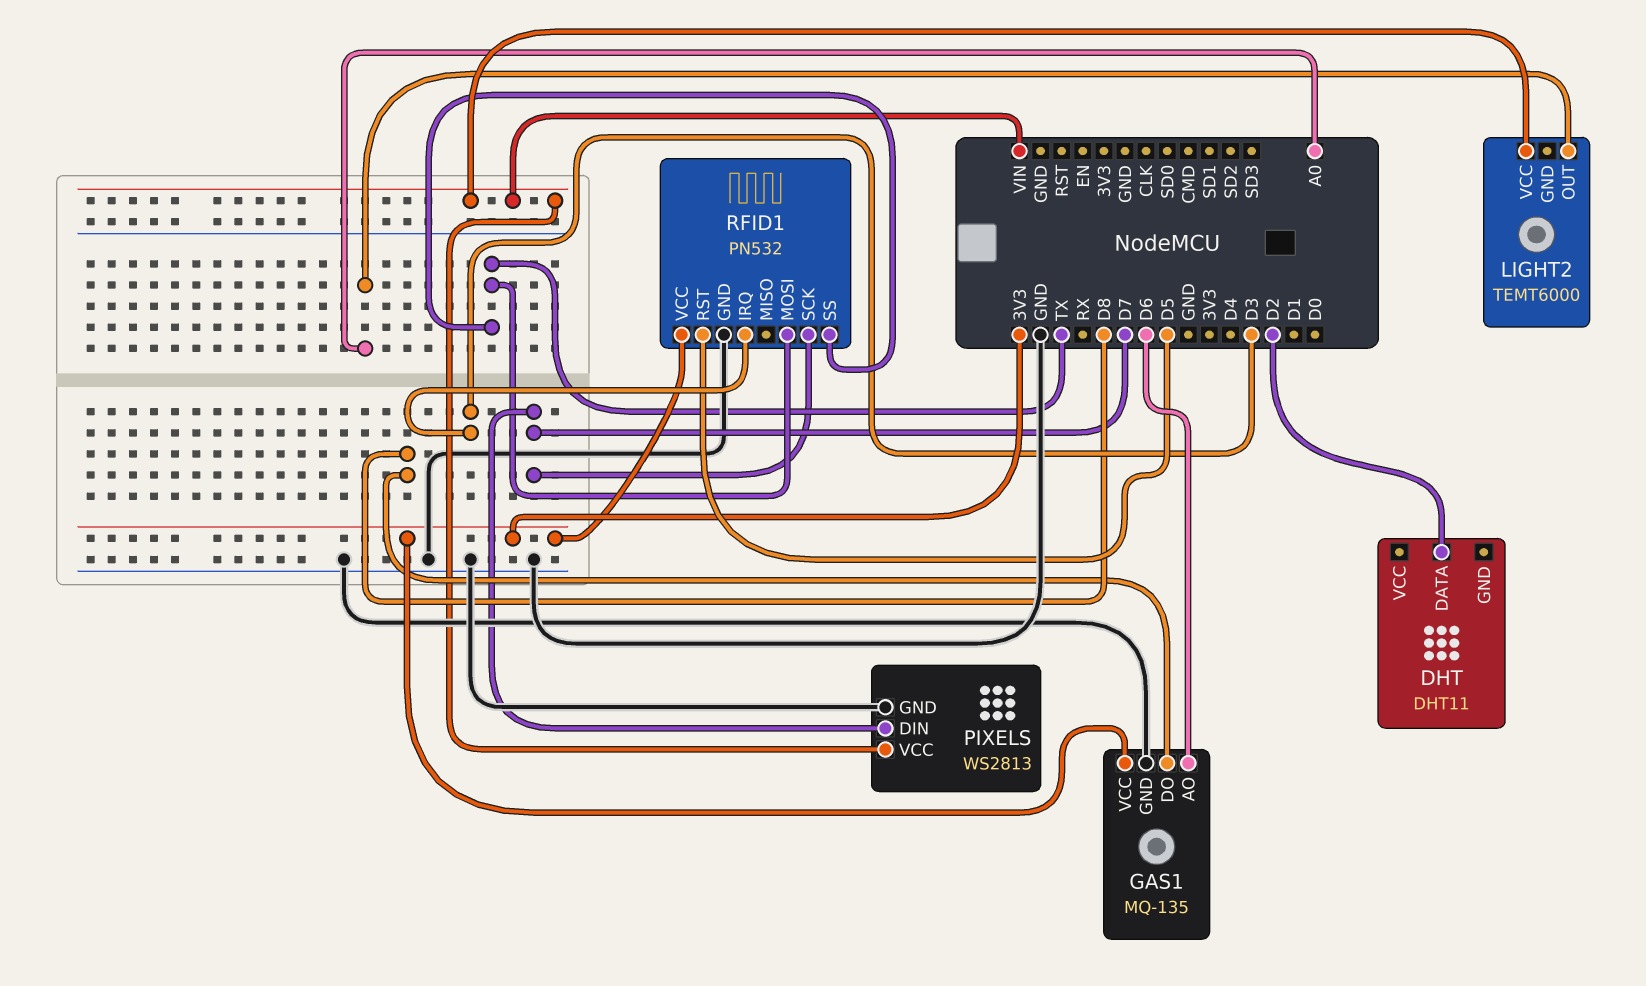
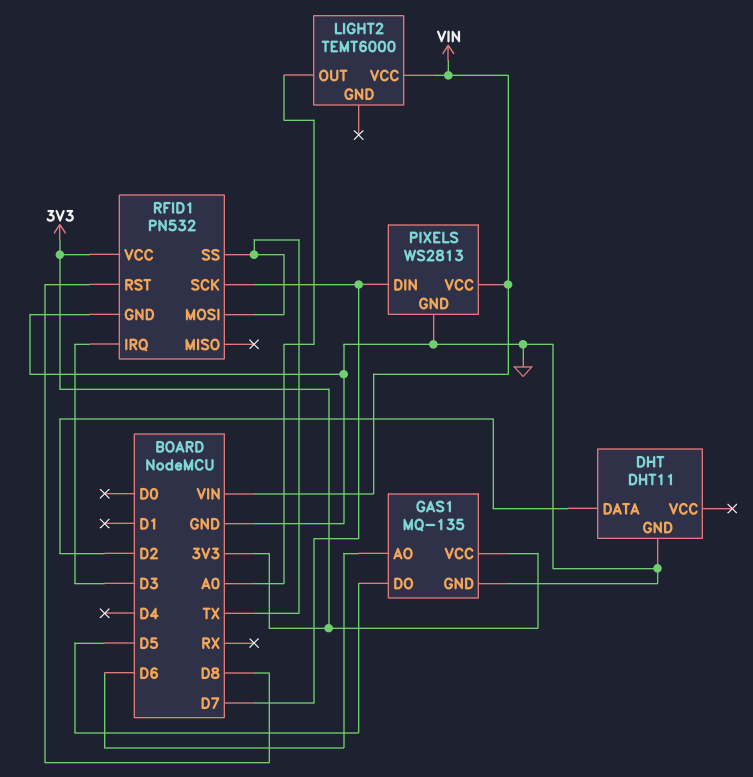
DHT pin GND: none -> GND
GAS1 pin DO: D8 -> D5
RFID1 pin RST: D5 -> D8

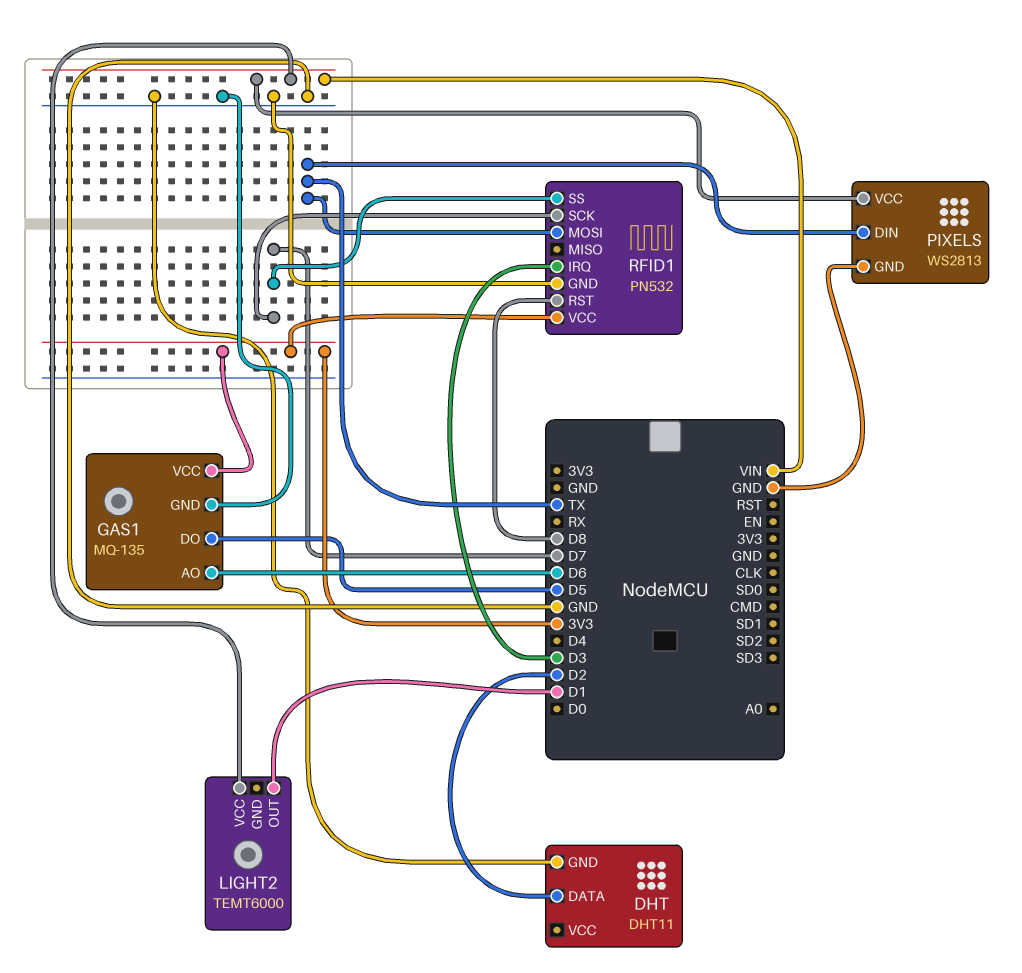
LIGHT2 pin OUT: A0 -> D1
PIXELS pin DIN: D7 -> TX
RFID1 pin SS: TX -> D7

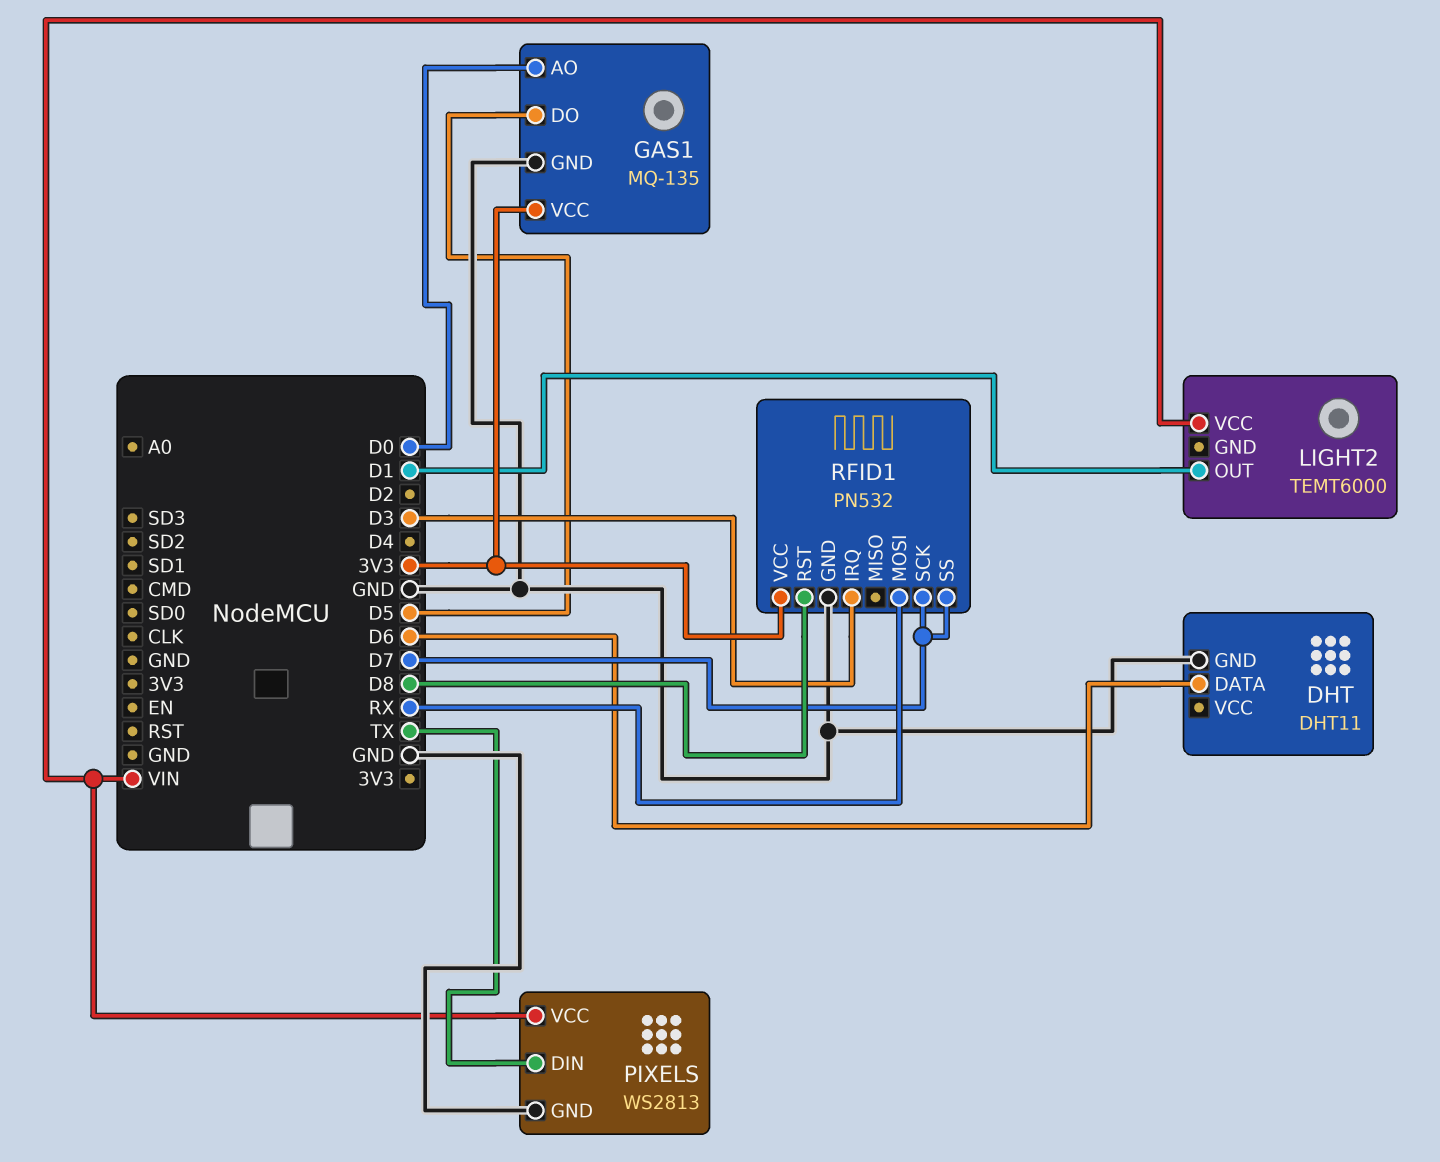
DHT pin DATA: D2 -> D6
GAS1 pin AO: D6 -> D0
RFID1 pin MOSI: TX -> RX

